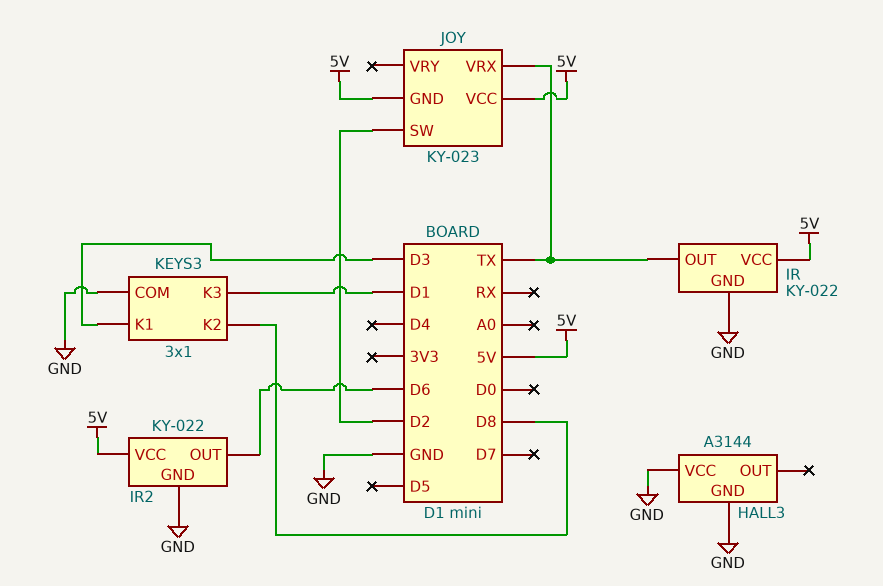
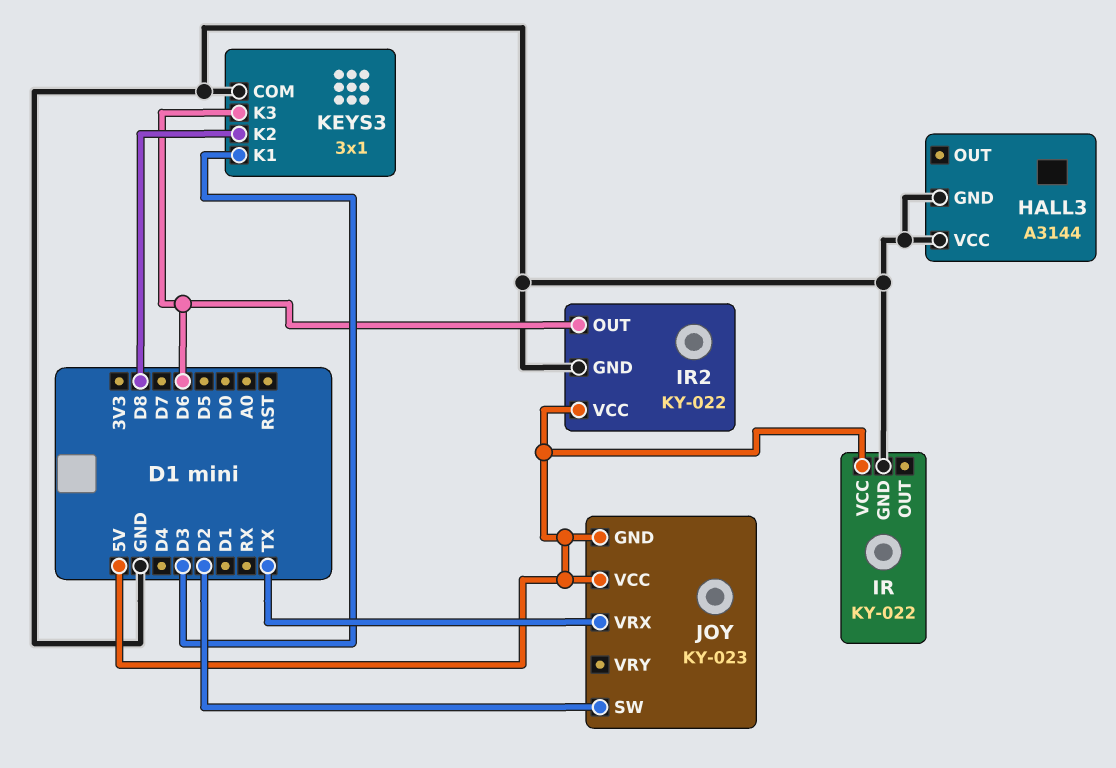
IR pin OUT: TX -> none
KEYS3 pin K3: D1 -> D6

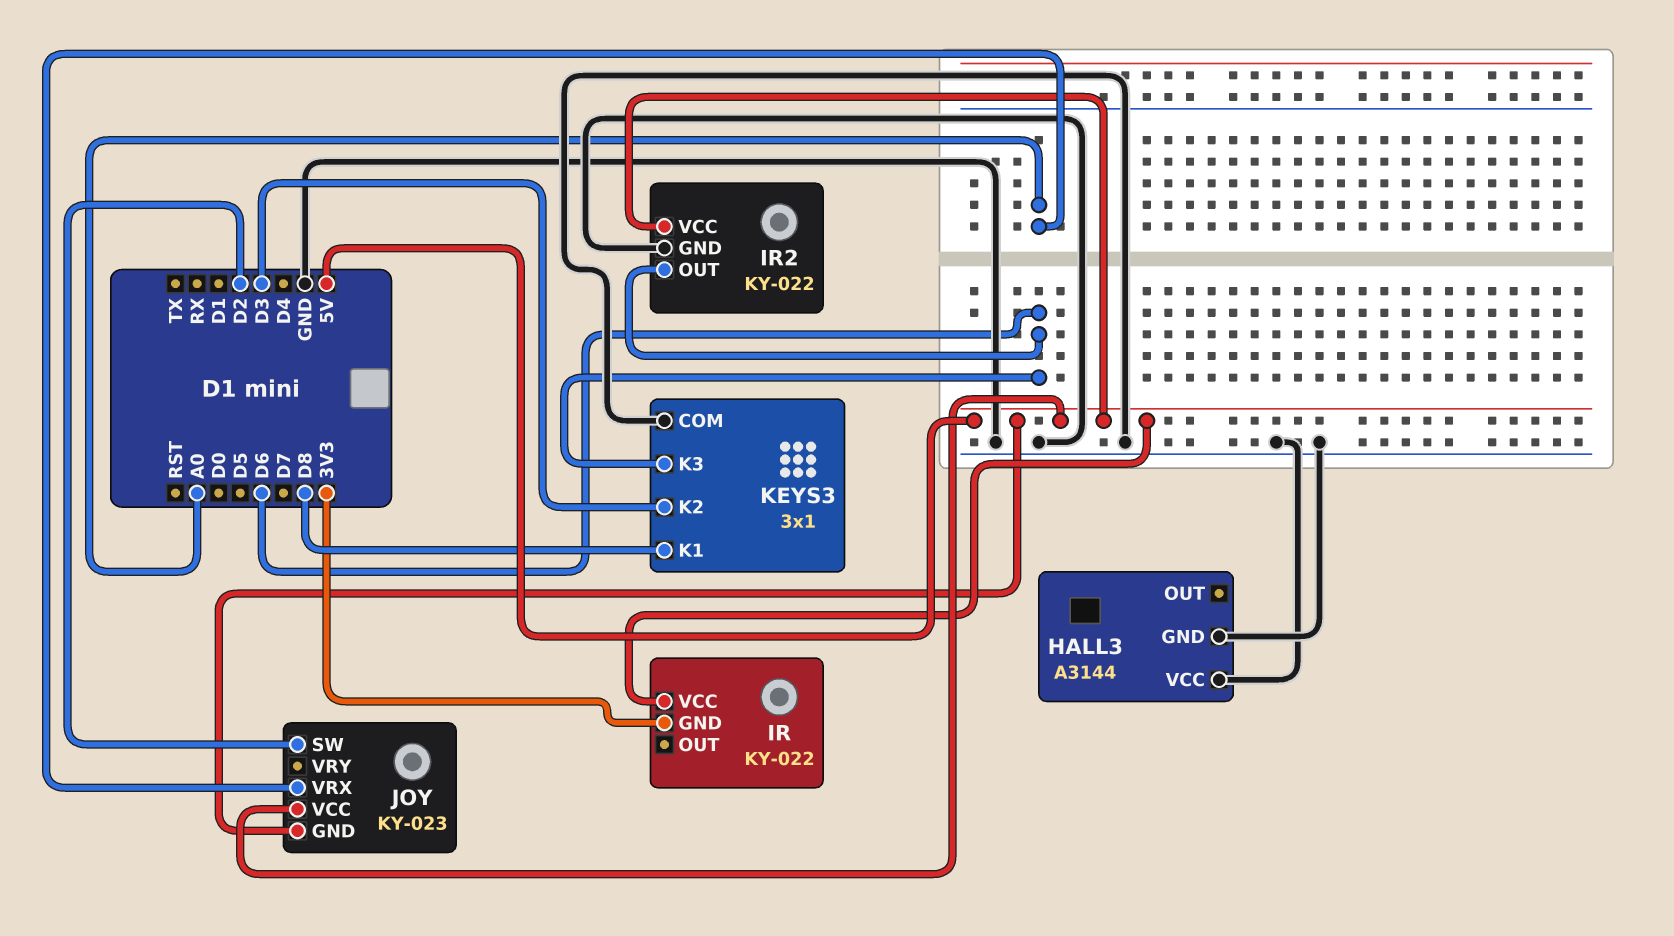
IR pin GND: GND -> 3V3
JOY pin VRX: TX -> A0
KEYS3 pin K1: D3 -> D8
KEYS3 pin K2: D8 -> D3

